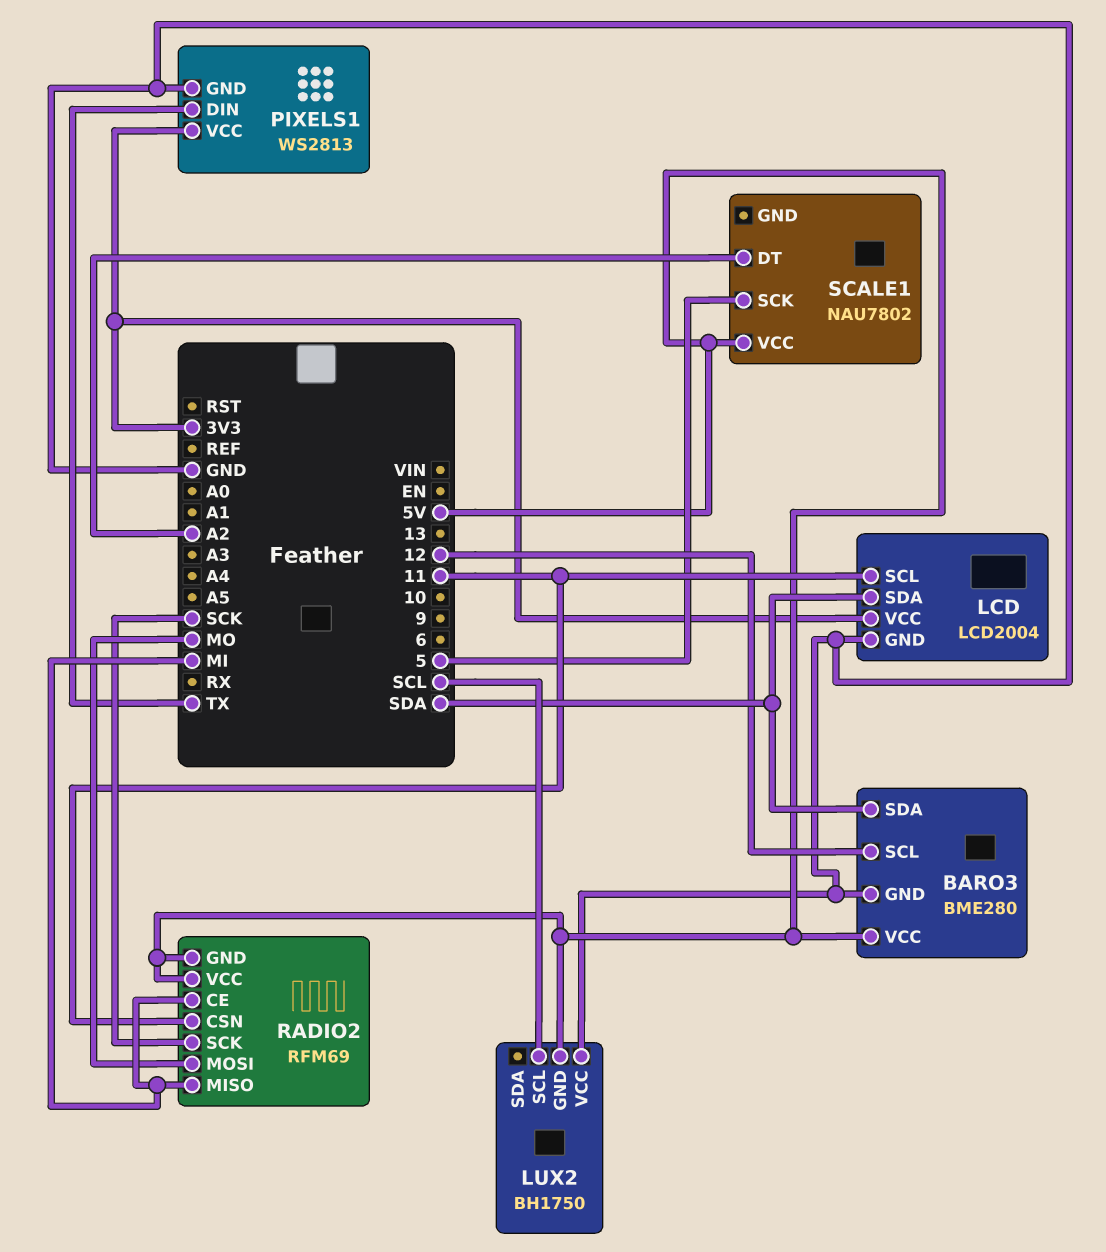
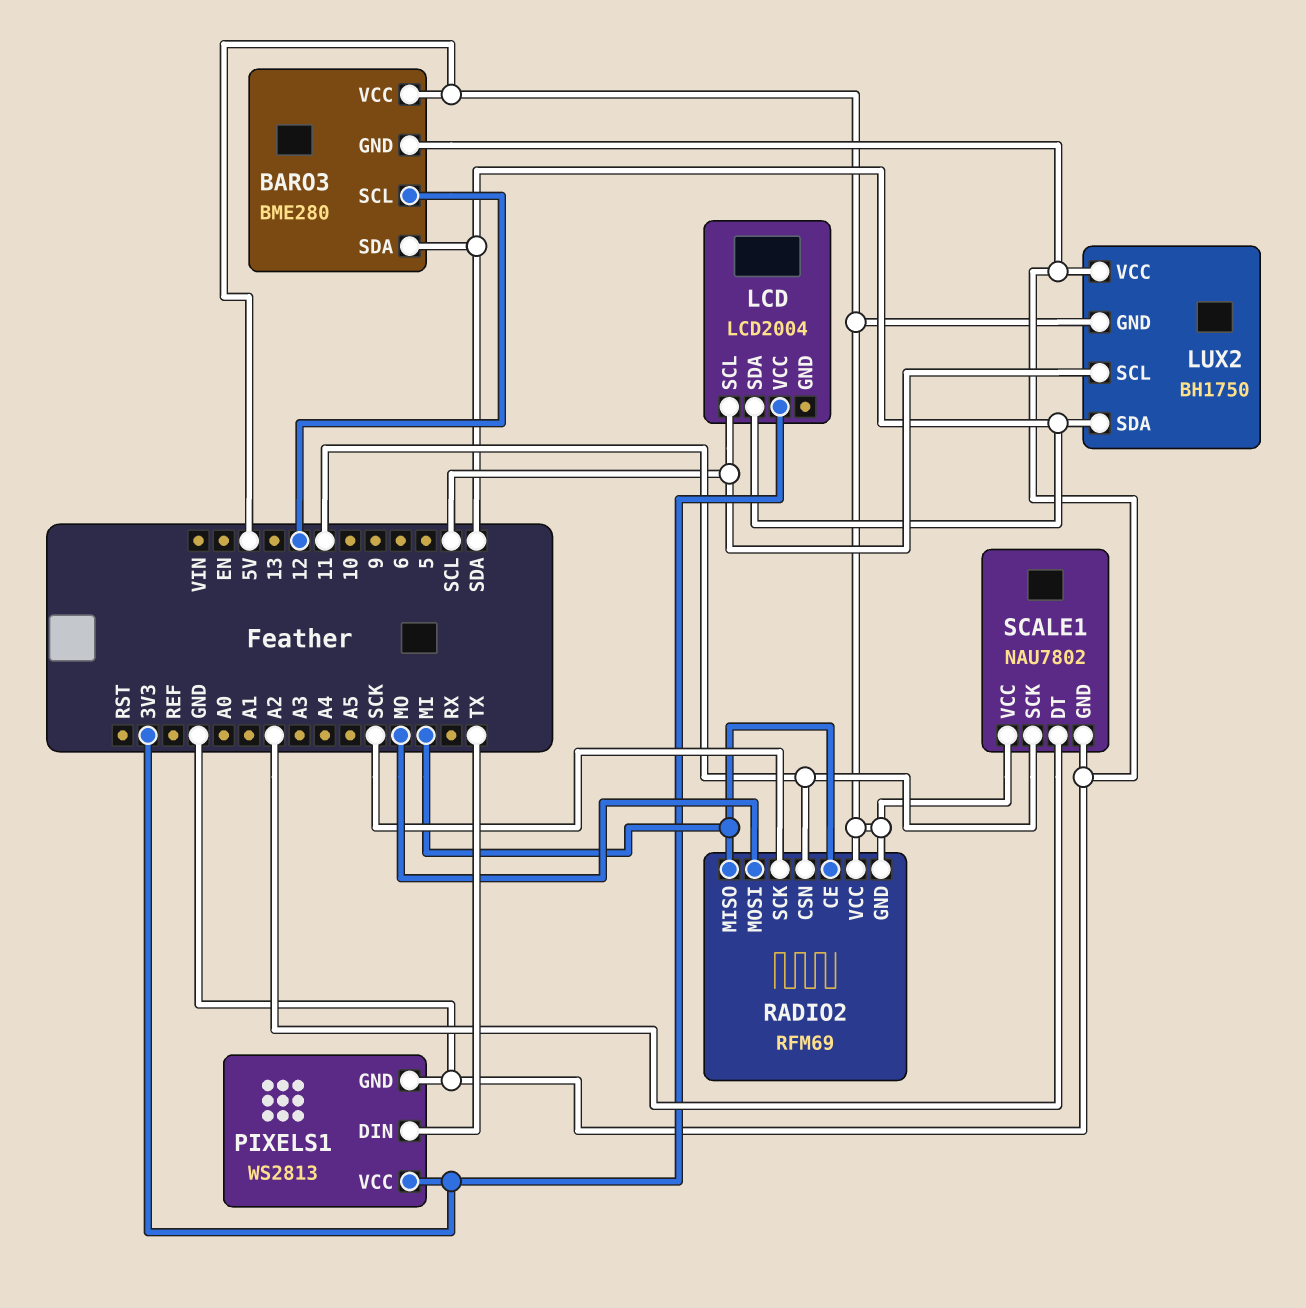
LCD pin GND: GND -> none
LCD pin SCL: 11 -> SCL
LUX2 pin SDA: none -> SDA
SCALE1 pin GND: none -> GND
SCALE1 pin SCK: 5 -> 11

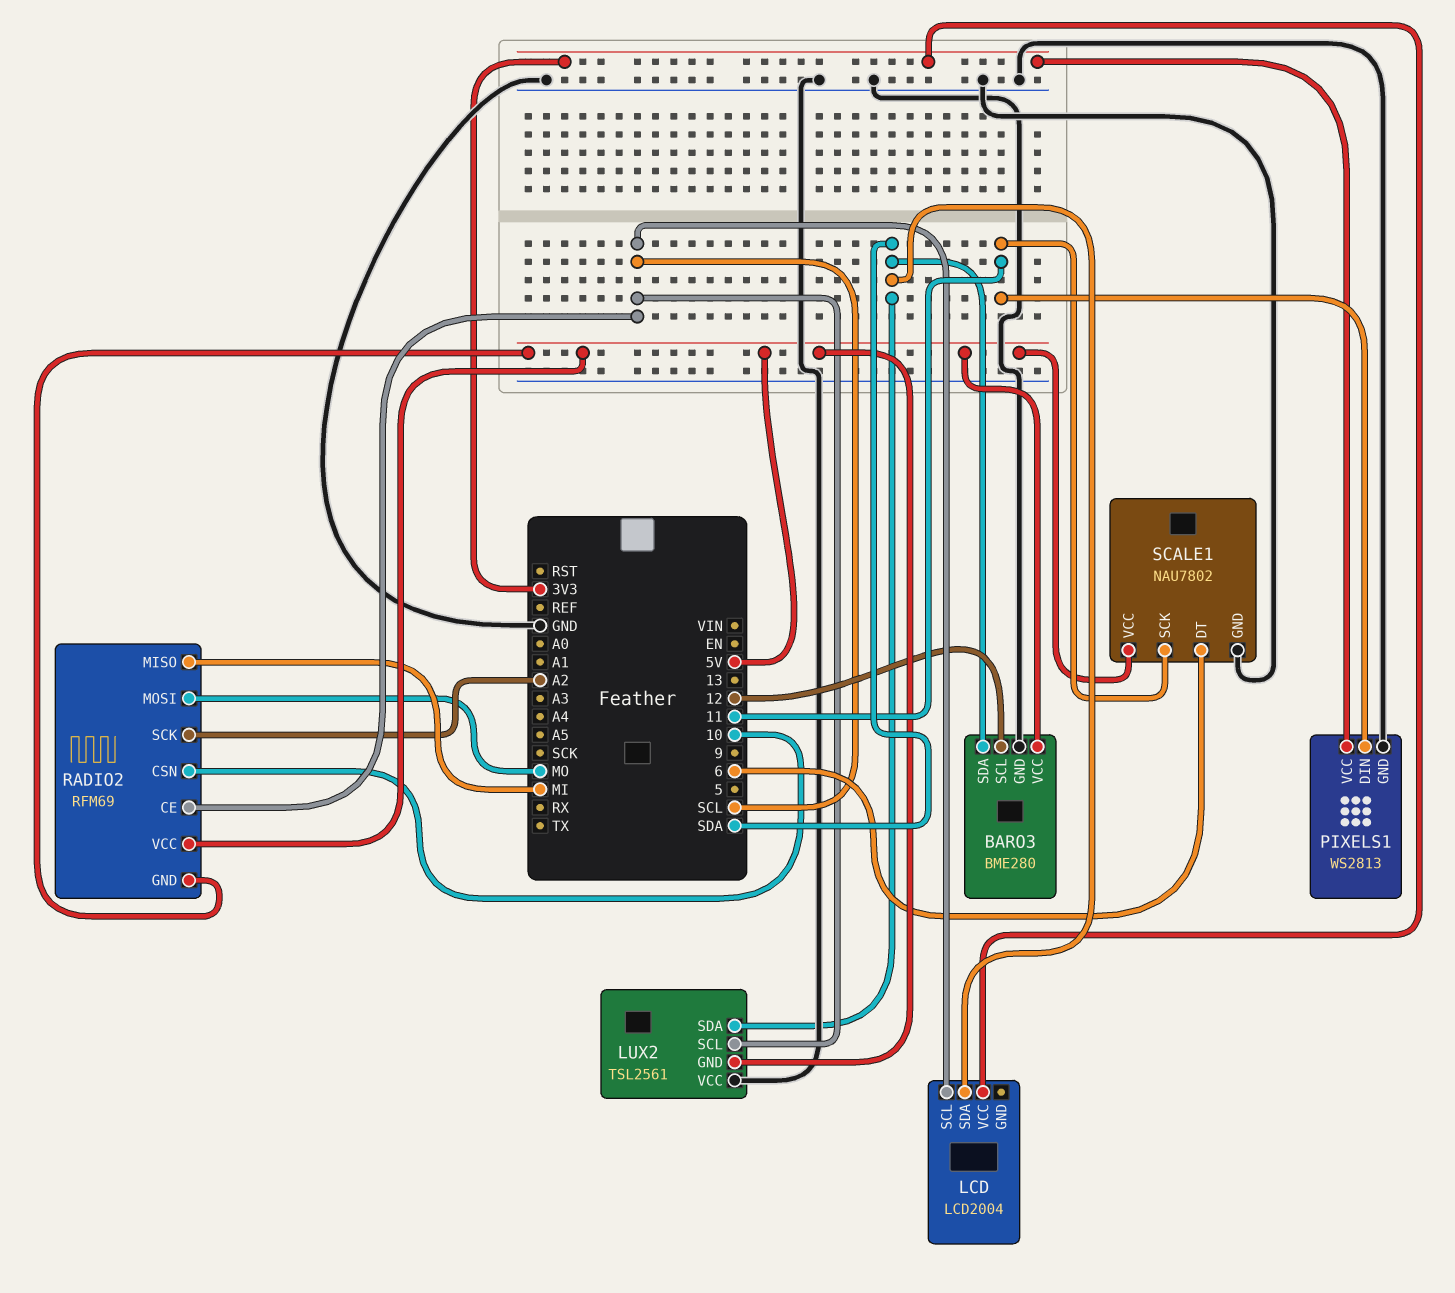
LUX2: BH1750 -> TSL2561
PIXELS1 pin DIN: TX -> 11
RADIO2 pin CE: MI -> SCL
RADIO2 pin CSN: 11 -> 10
RADIO2 pin SCK: SCK -> A2
SCALE1 pin DT: A2 -> 6

